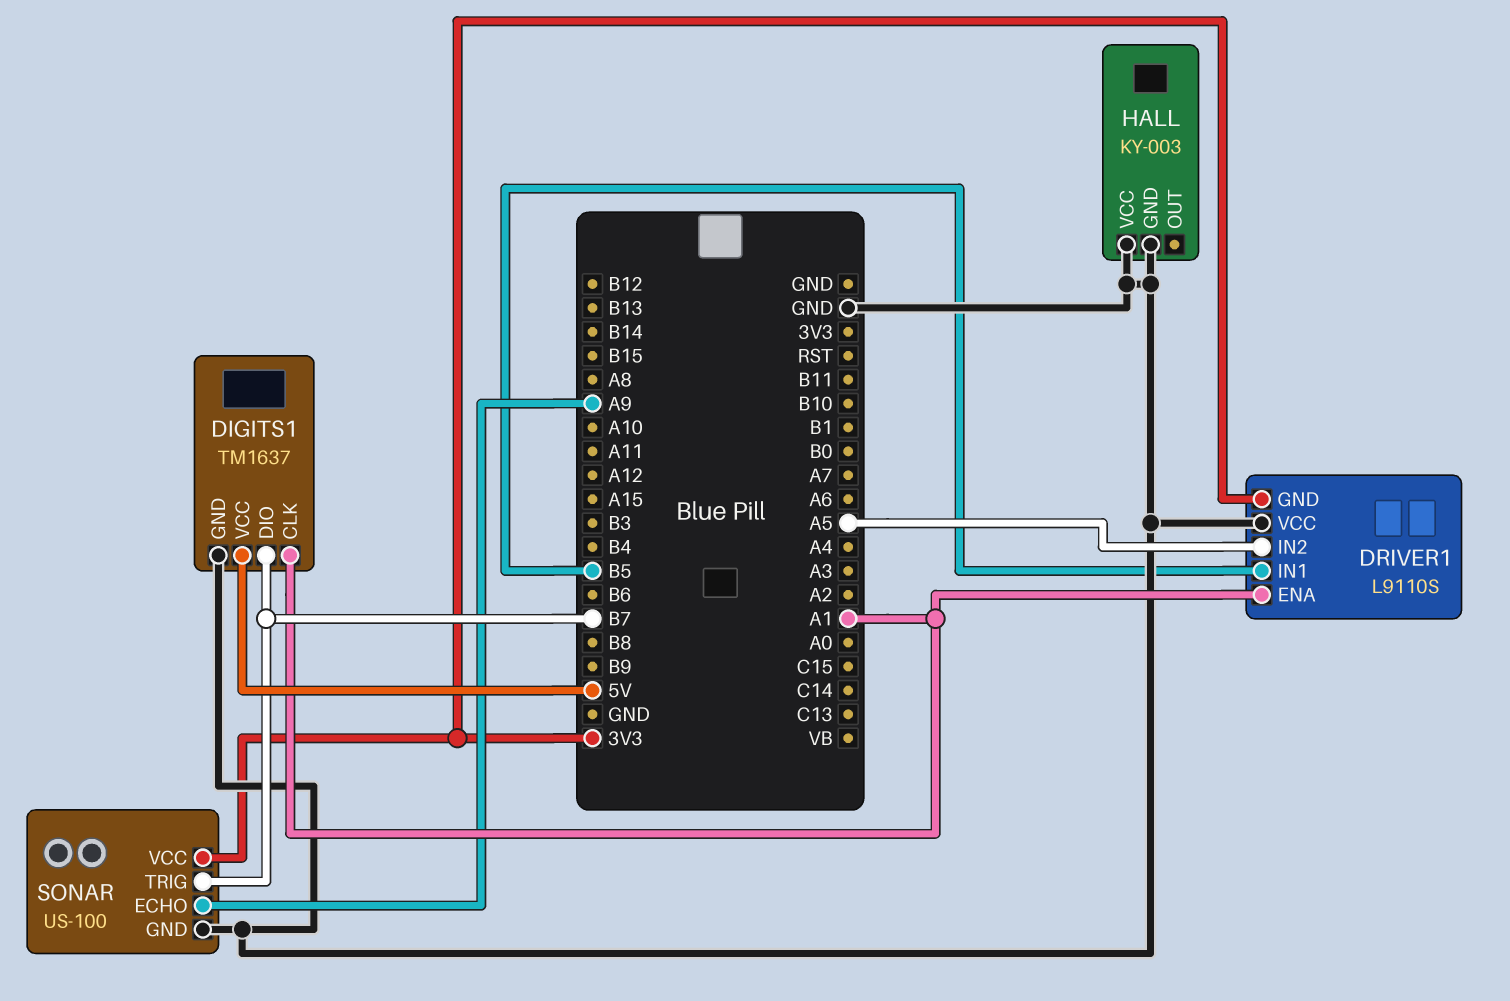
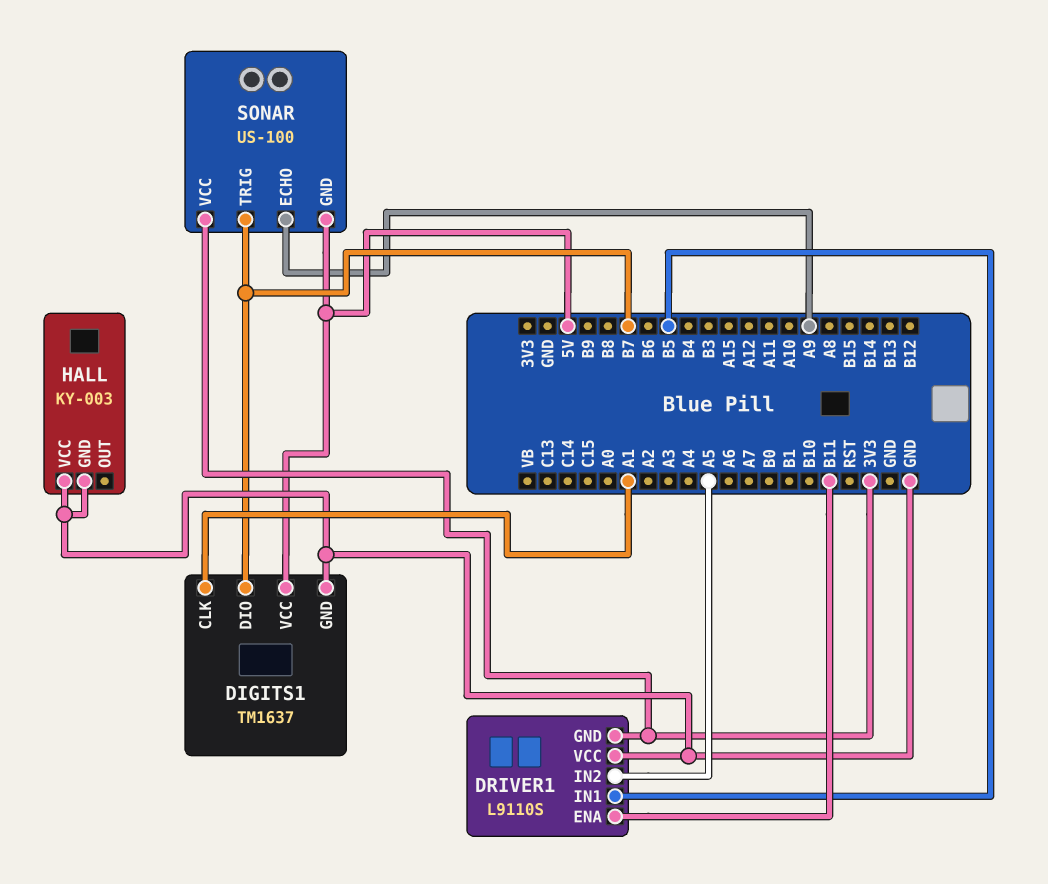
DRIVER1 pin ENA: A1 -> B11
SONAR pin GND: GND -> 5V

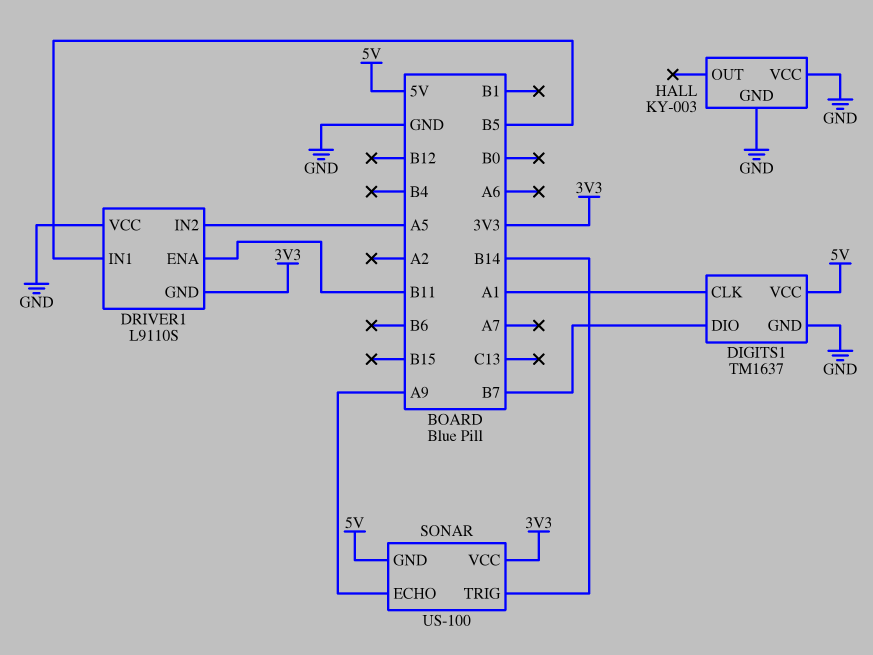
SONAR pin TRIG: B7 -> B14

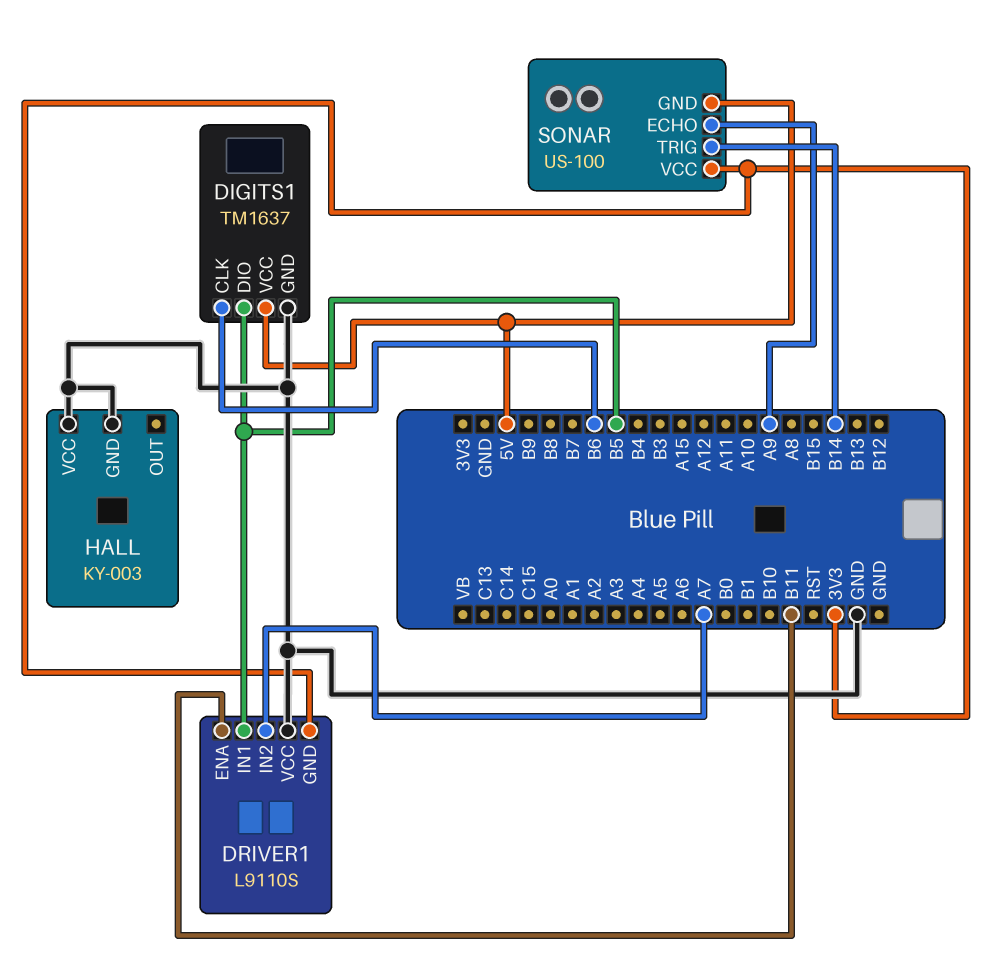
DIGITS1 pin CLK: A1 -> B6
DIGITS1 pin DIO: B7 -> B5
DRIVER1 pin IN2: A5 -> A7

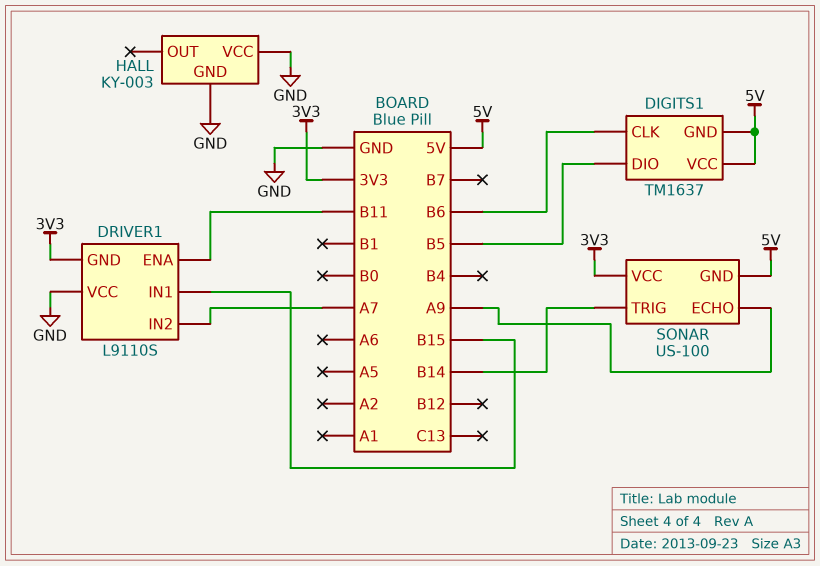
DIGITS1 pin GND: GND -> 5V
DRIVER1 pin IN1: B5 -> B15

